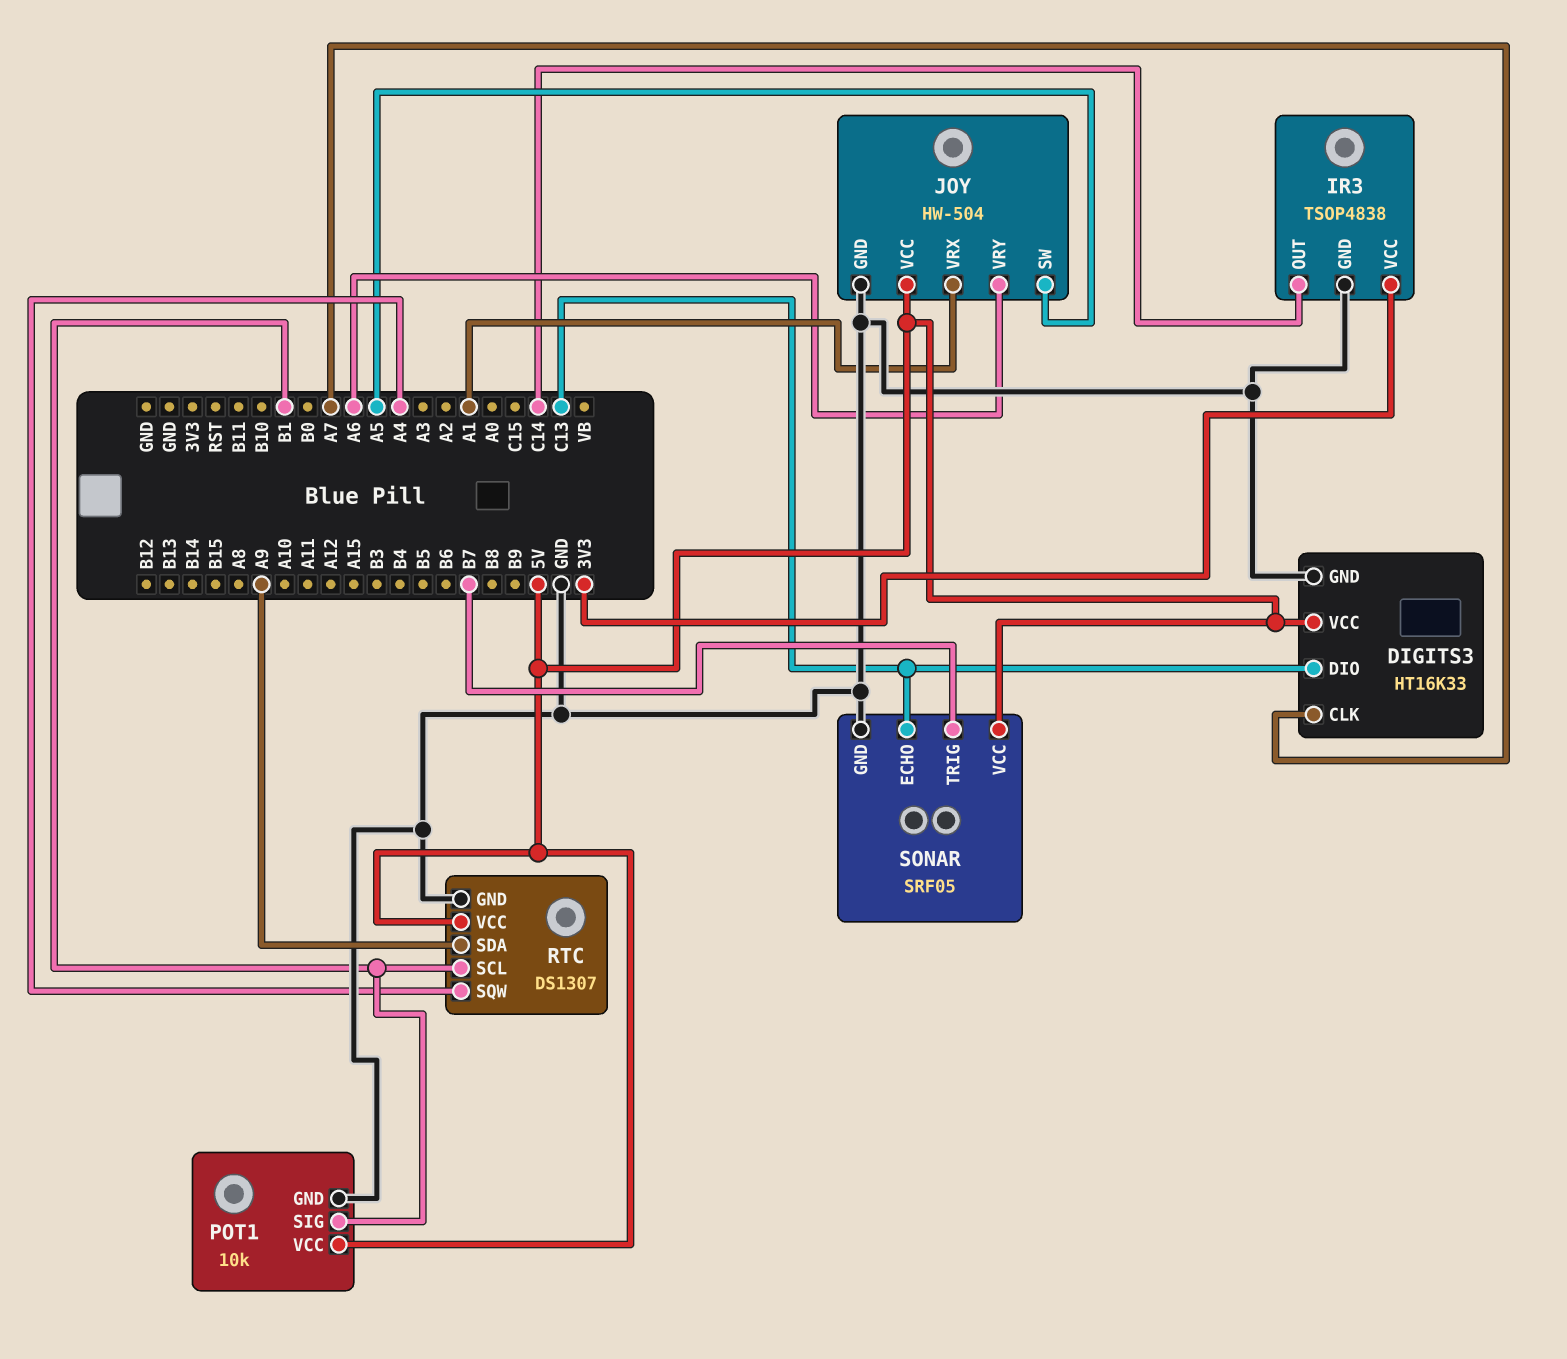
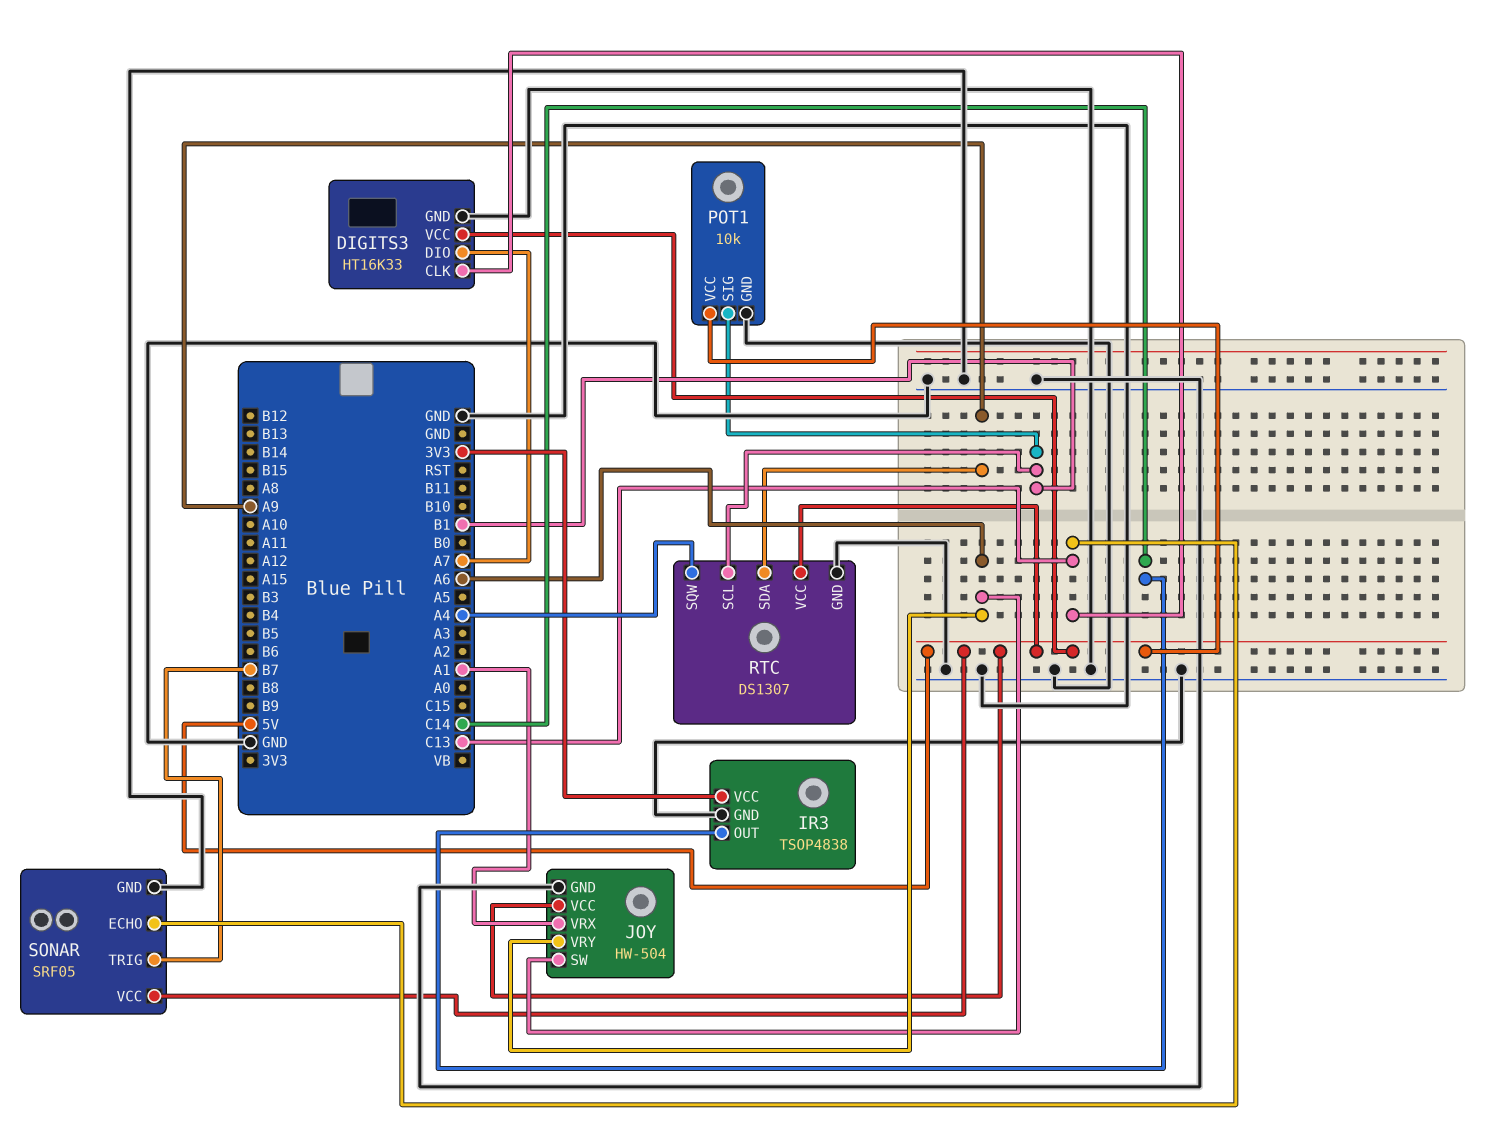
DIGITS3 pin CLK: A7 -> C13
DIGITS3 pin DIO: C13 -> A7
JOY pin SW: A5 -> A6

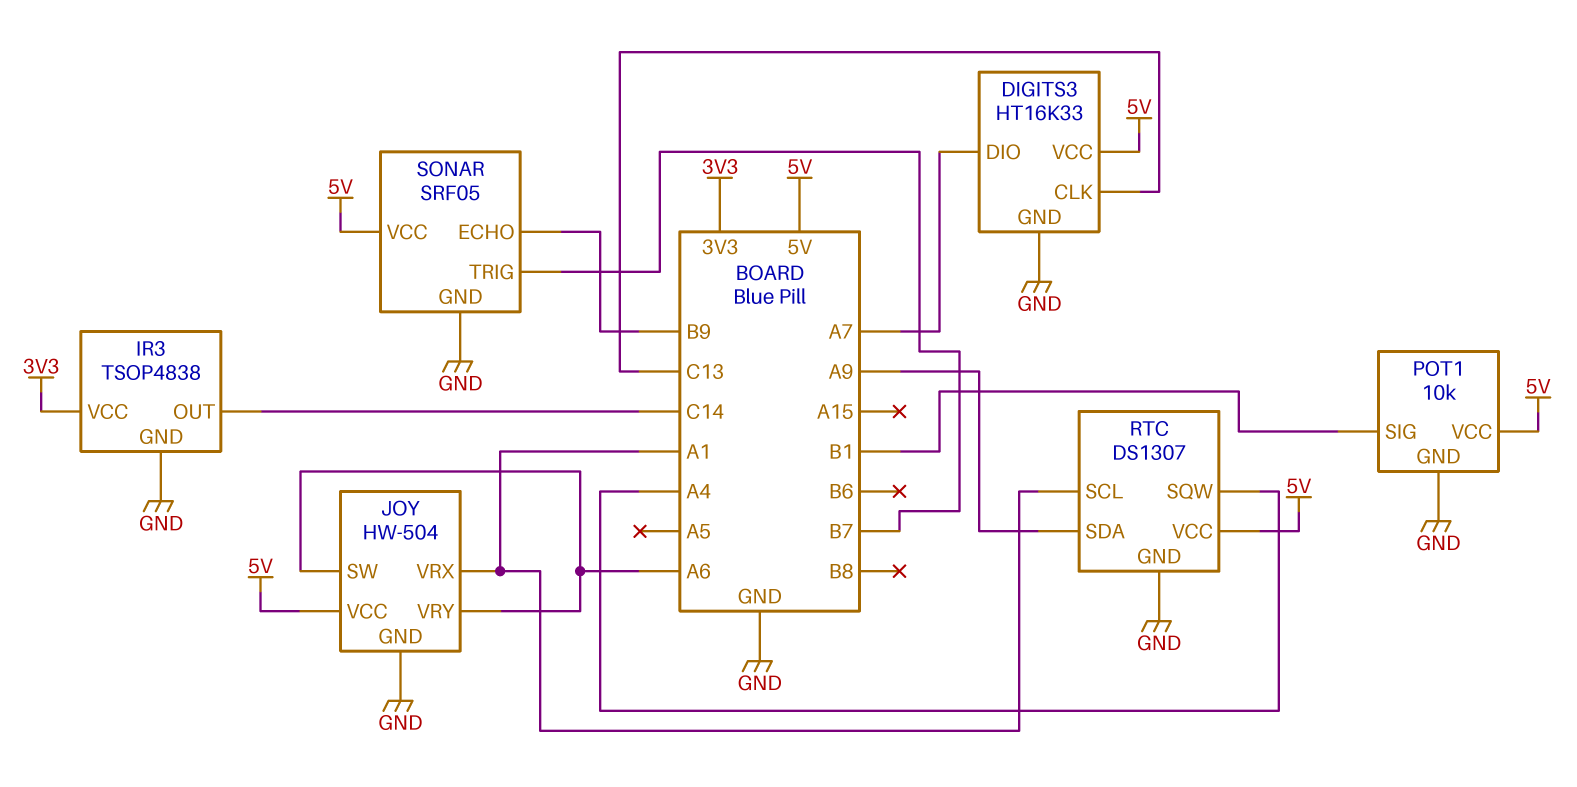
RTC pin SCL: B1 -> A1
SONAR pin ECHO: C13 -> B9

